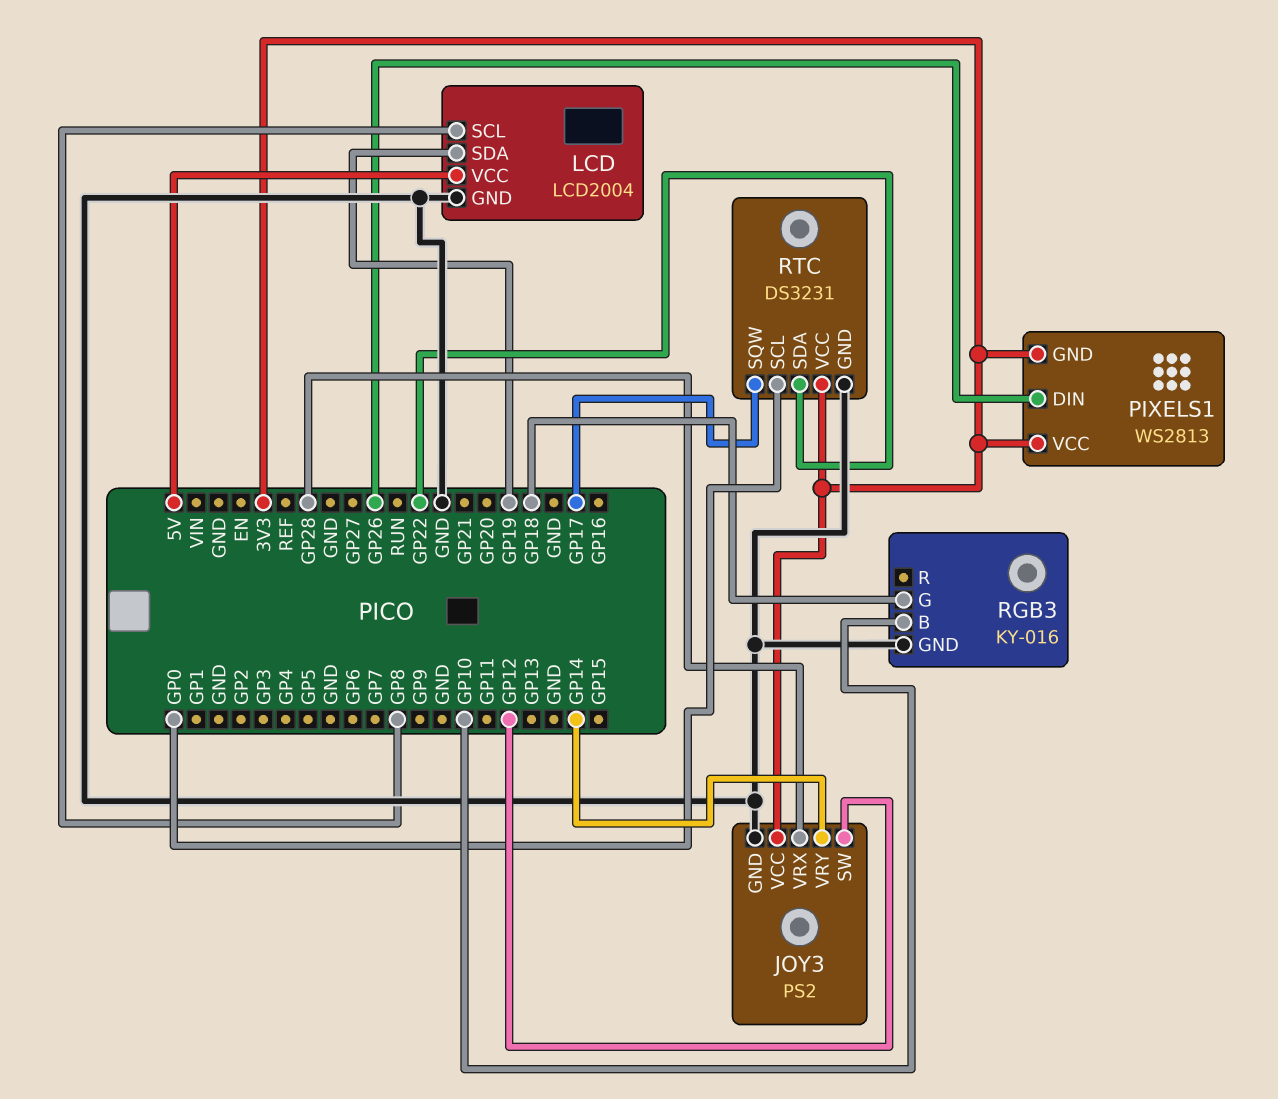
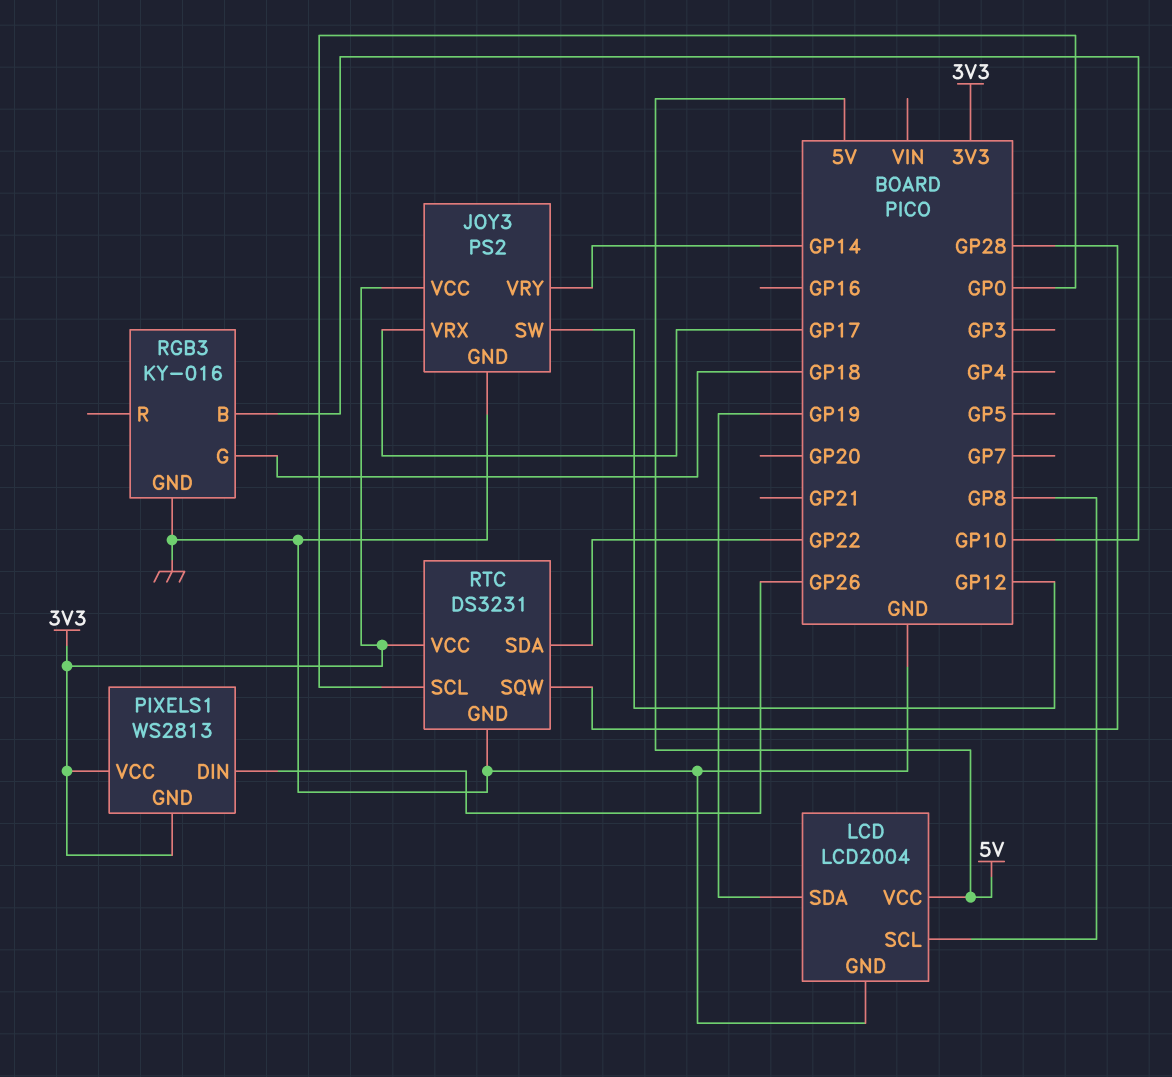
JOY3 pin VRX: GP28 -> GP17
RTC pin SQW: GP17 -> GP28

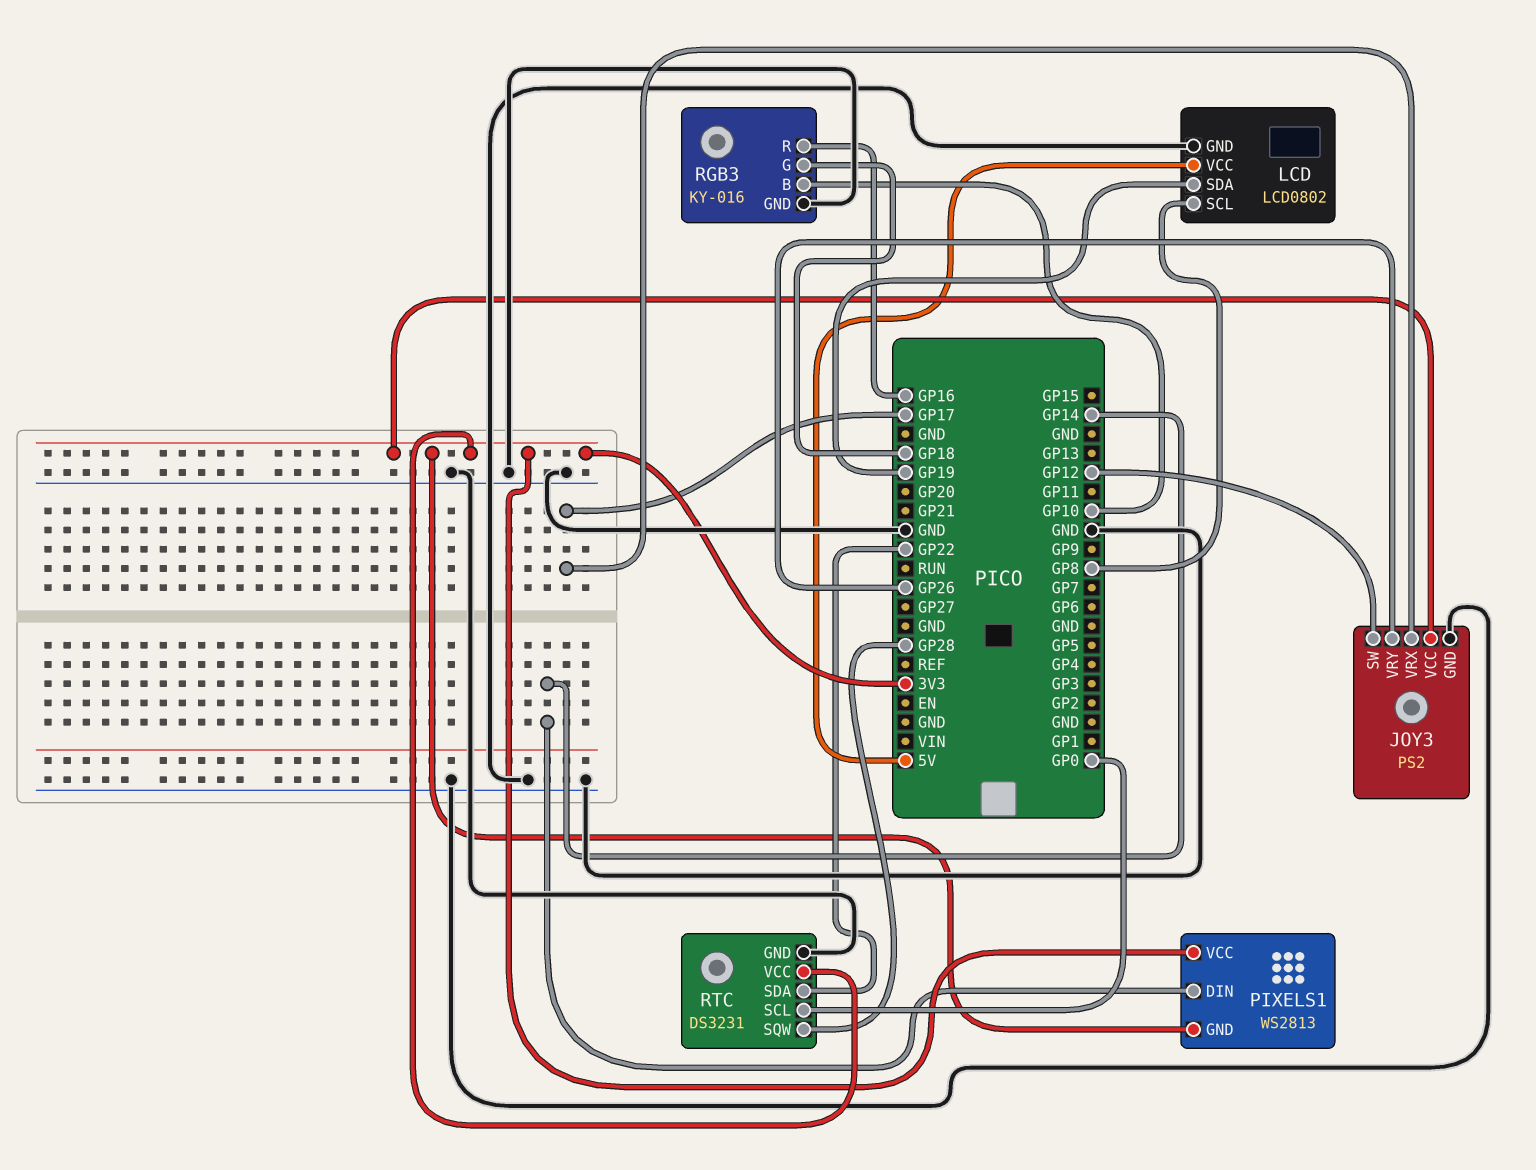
JOY3 pin VRY: GP14 -> GP26
LCD: LCD2004 -> LCD0802
PIXELS1 pin DIN: GP26 -> GP14
RGB3 pin R: none -> GP16

